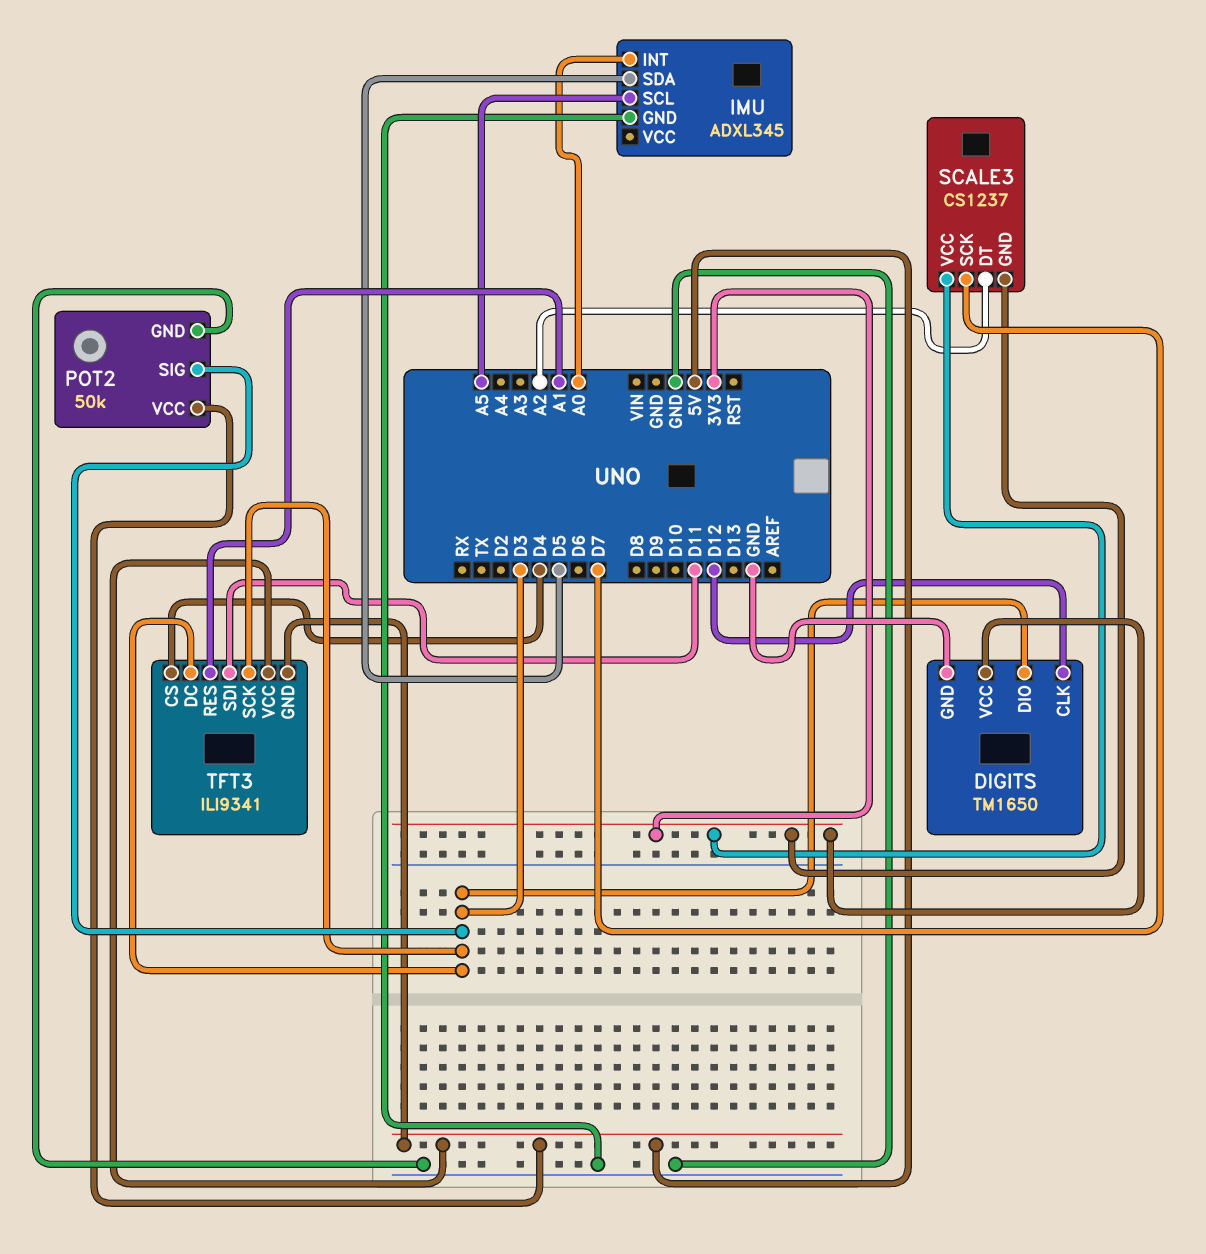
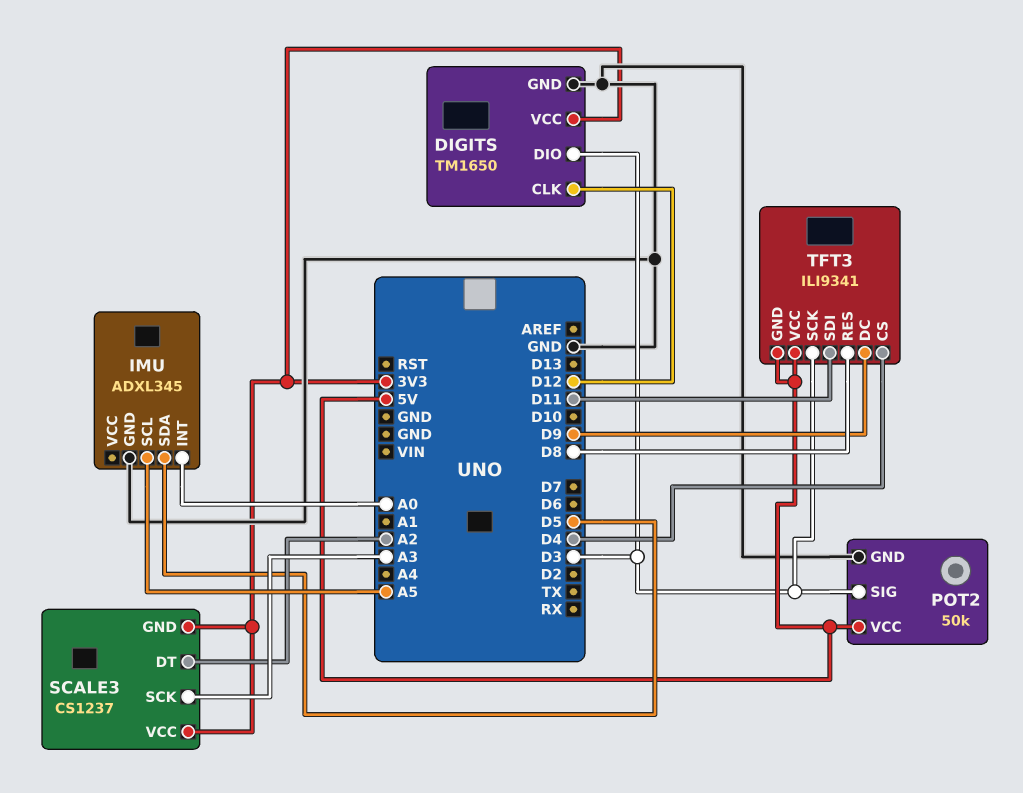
SCALE3 pin SCK: D7 -> A3
TFT3 pin DC: D3 -> D9
TFT3 pin RES: A1 -> D8

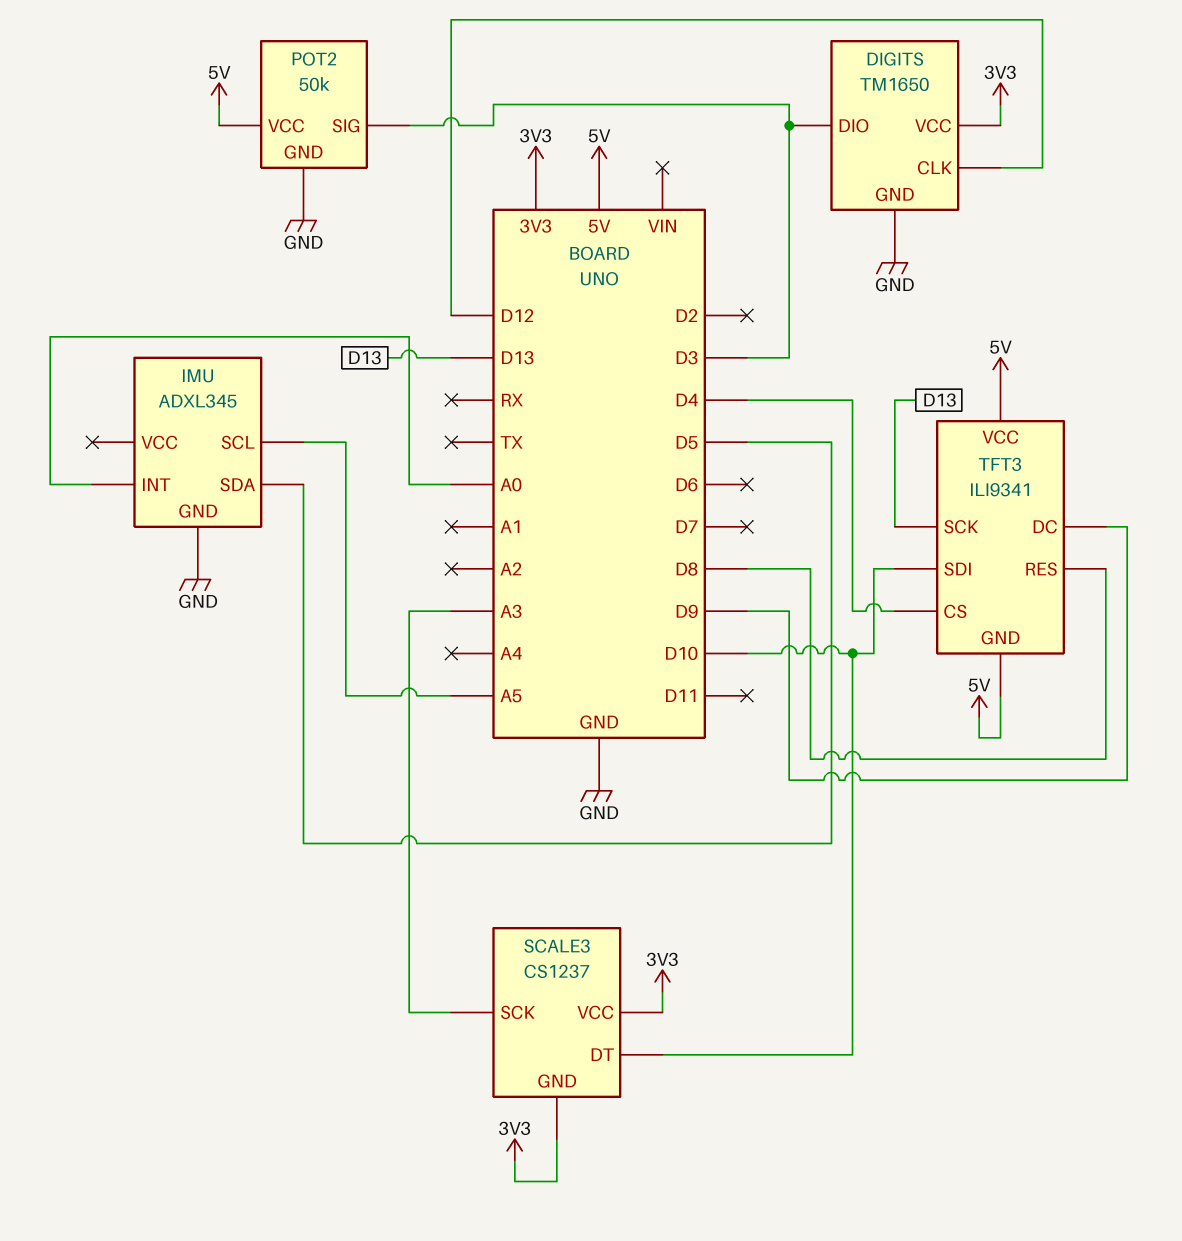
SCALE3 pin DT: A2 -> D10
TFT3 pin SCK: D3 -> D13
TFT3 pin SDI: D11 -> D10

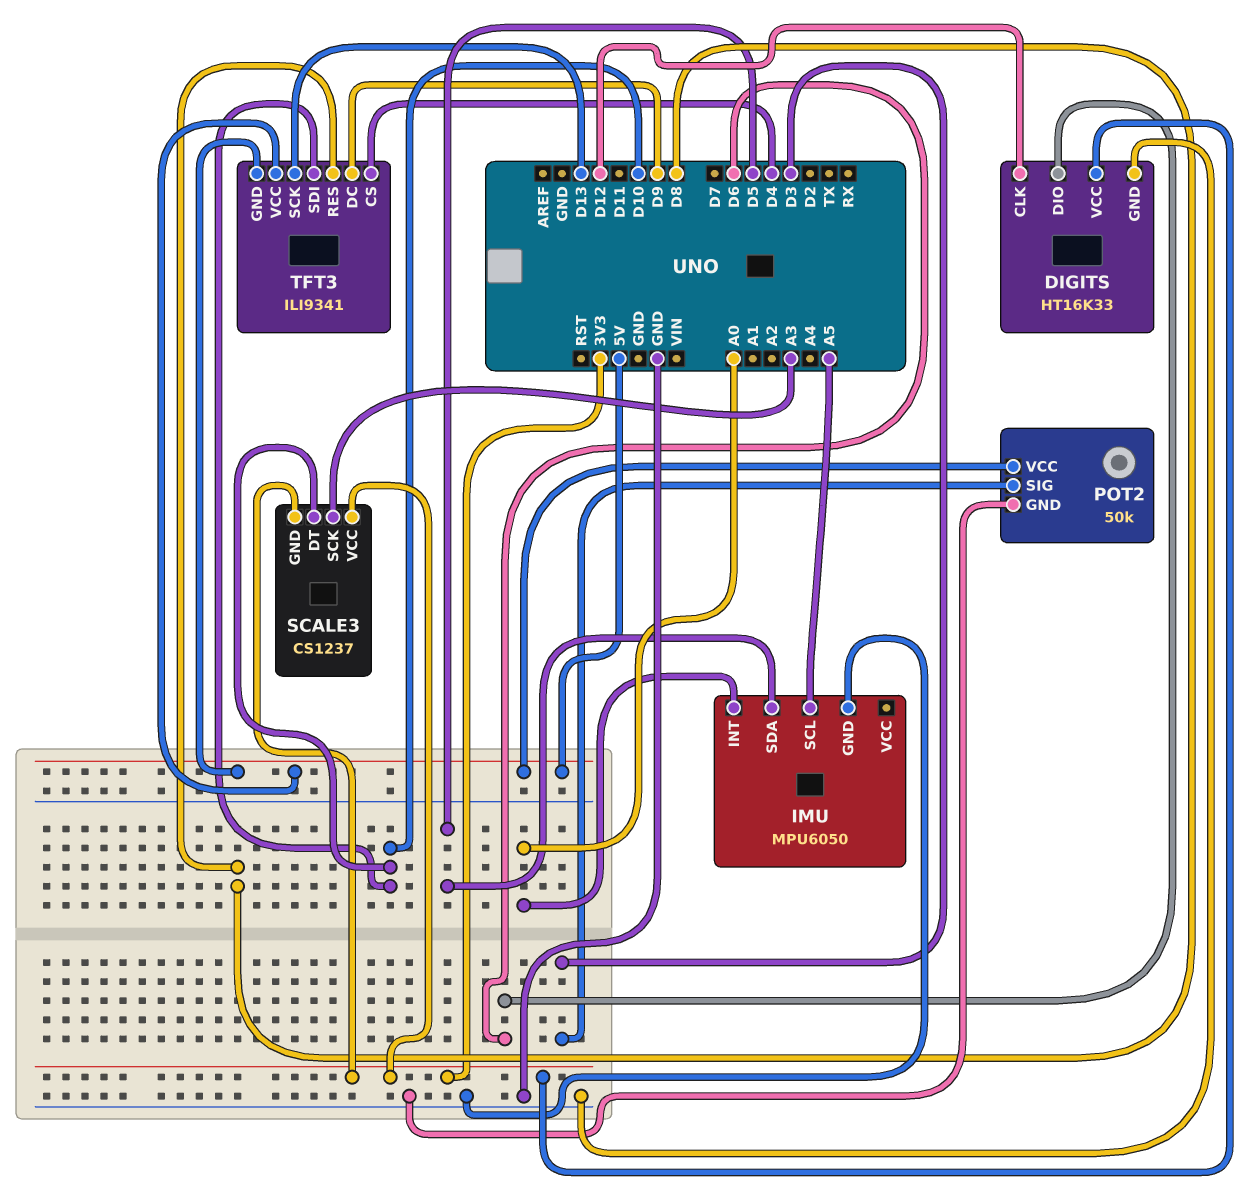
DIGITS: TM1650 -> HT16K33
DIGITS pin DIO: D3 -> D6
IMU: ADXL345 -> MPU6050

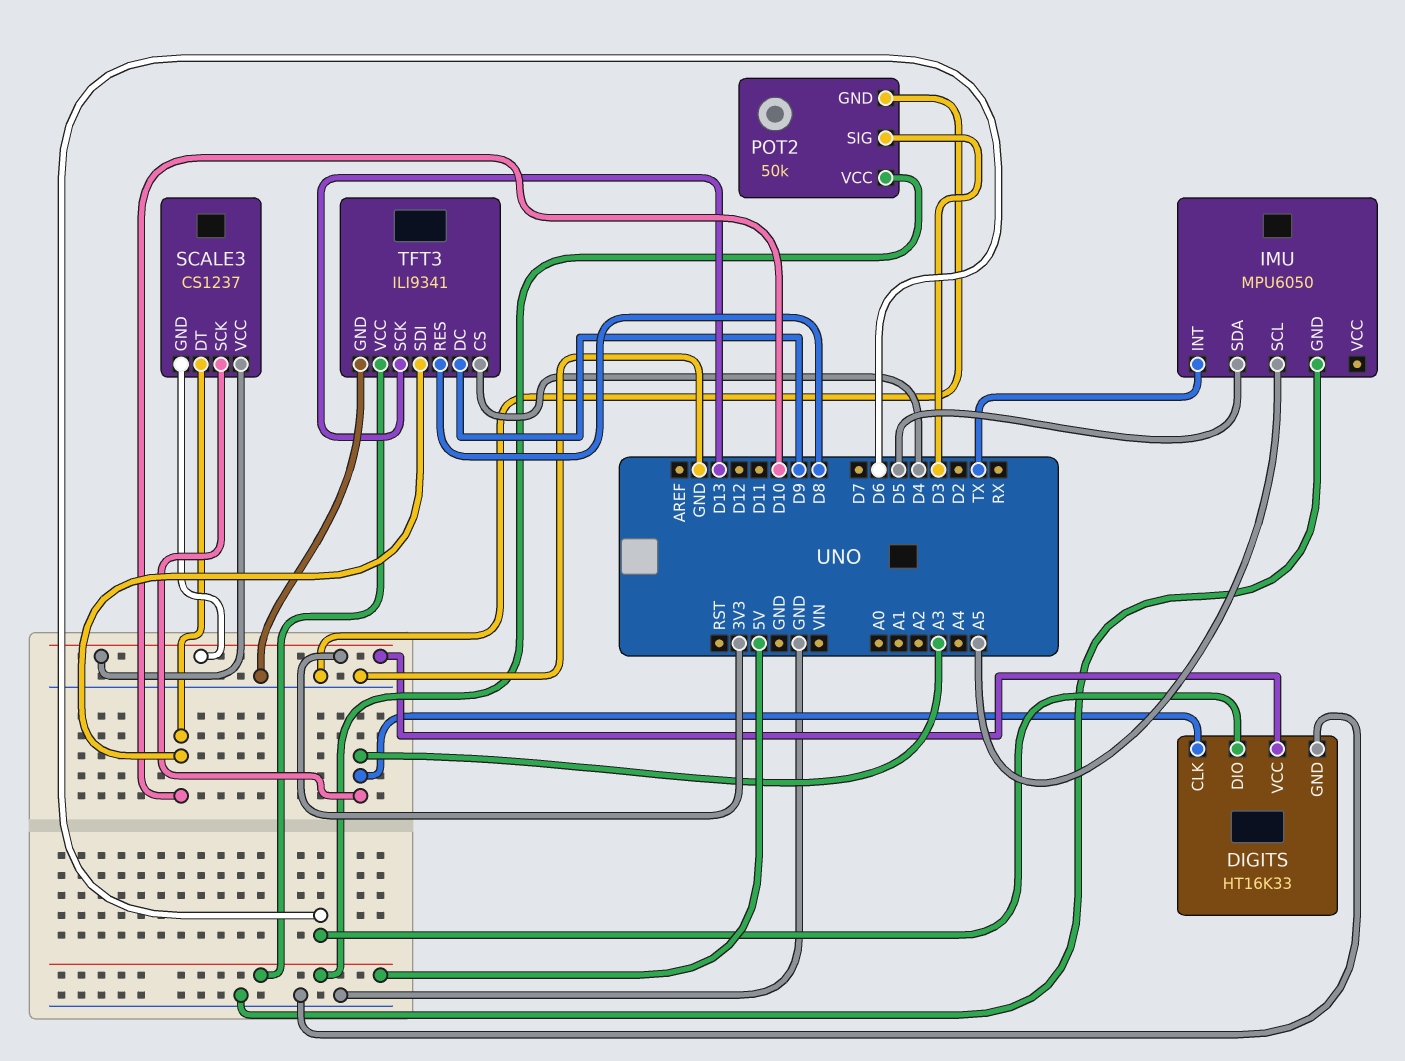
DIGITS pin CLK: D12 -> A3
IMU pin INT: A0 -> TX
TFT3 pin GND: 5V -> GND

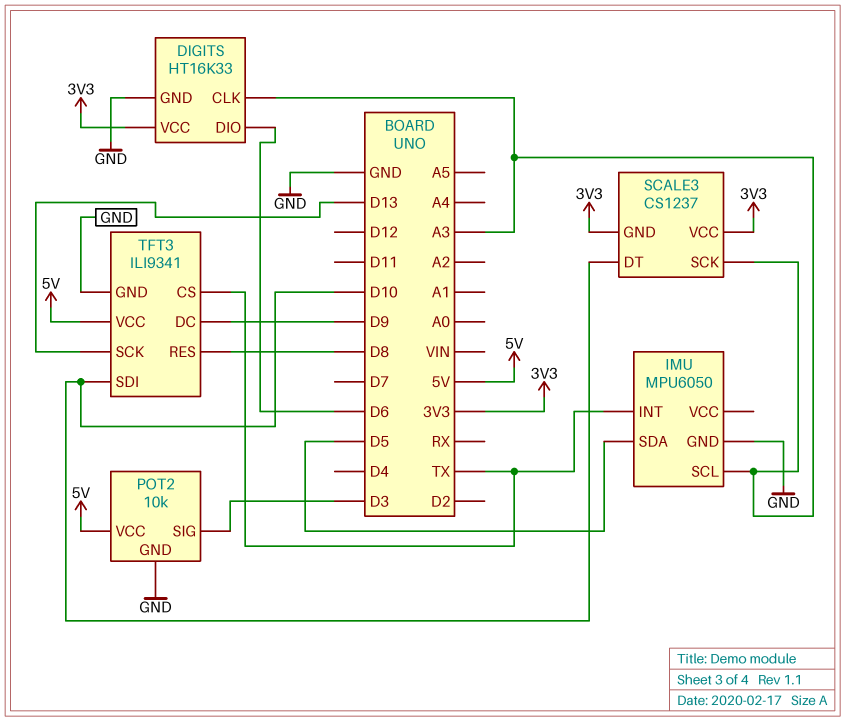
IMU pin SCL: A5 -> A3
POT2: 50k -> 10k
TFT3 pin CS: D4 -> TX

